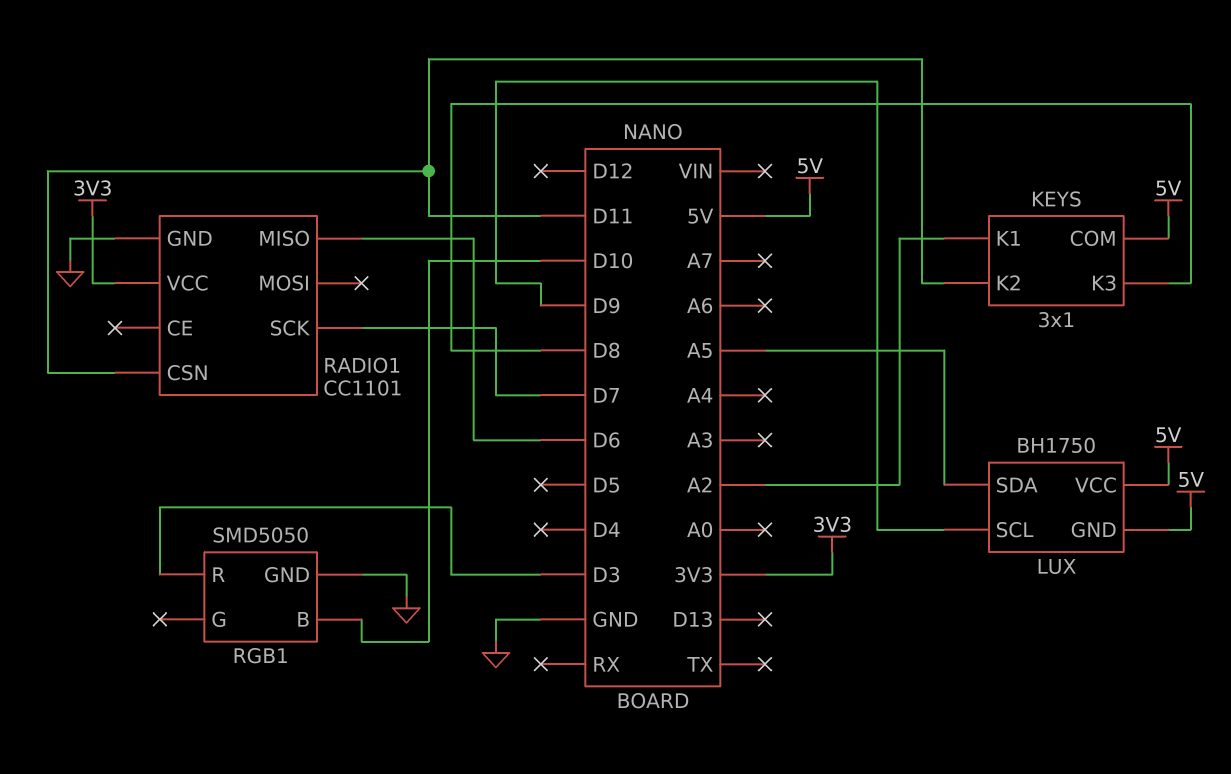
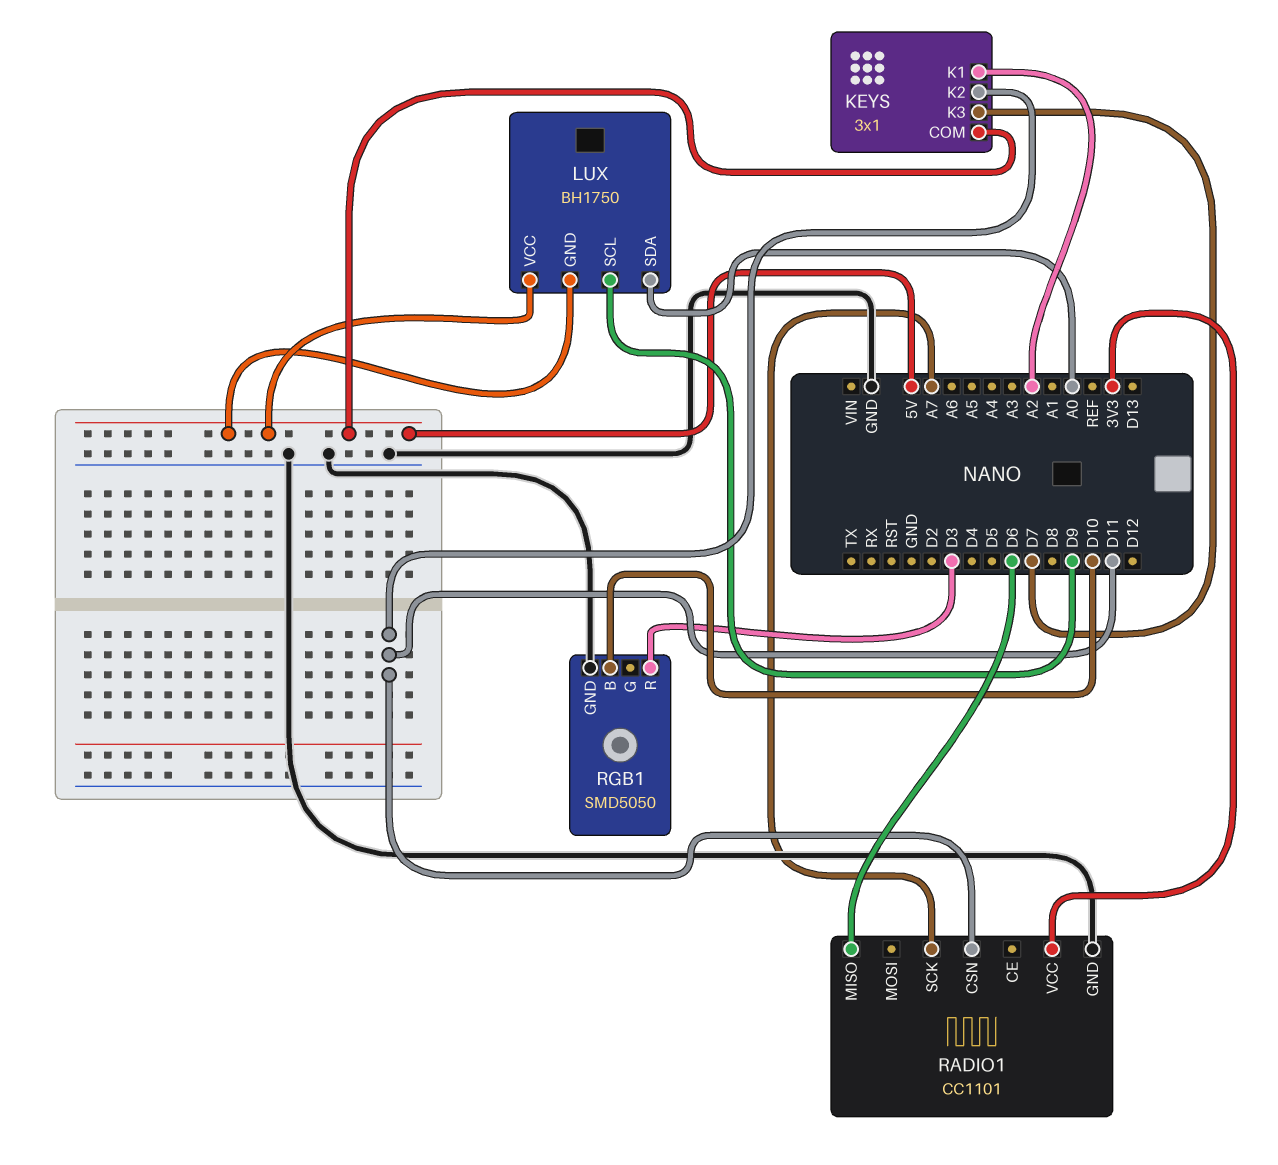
KEYS pin K3: D8 -> D7
LUX pin SDA: A5 -> A0
RADIO1 pin SCK: D7 -> A7

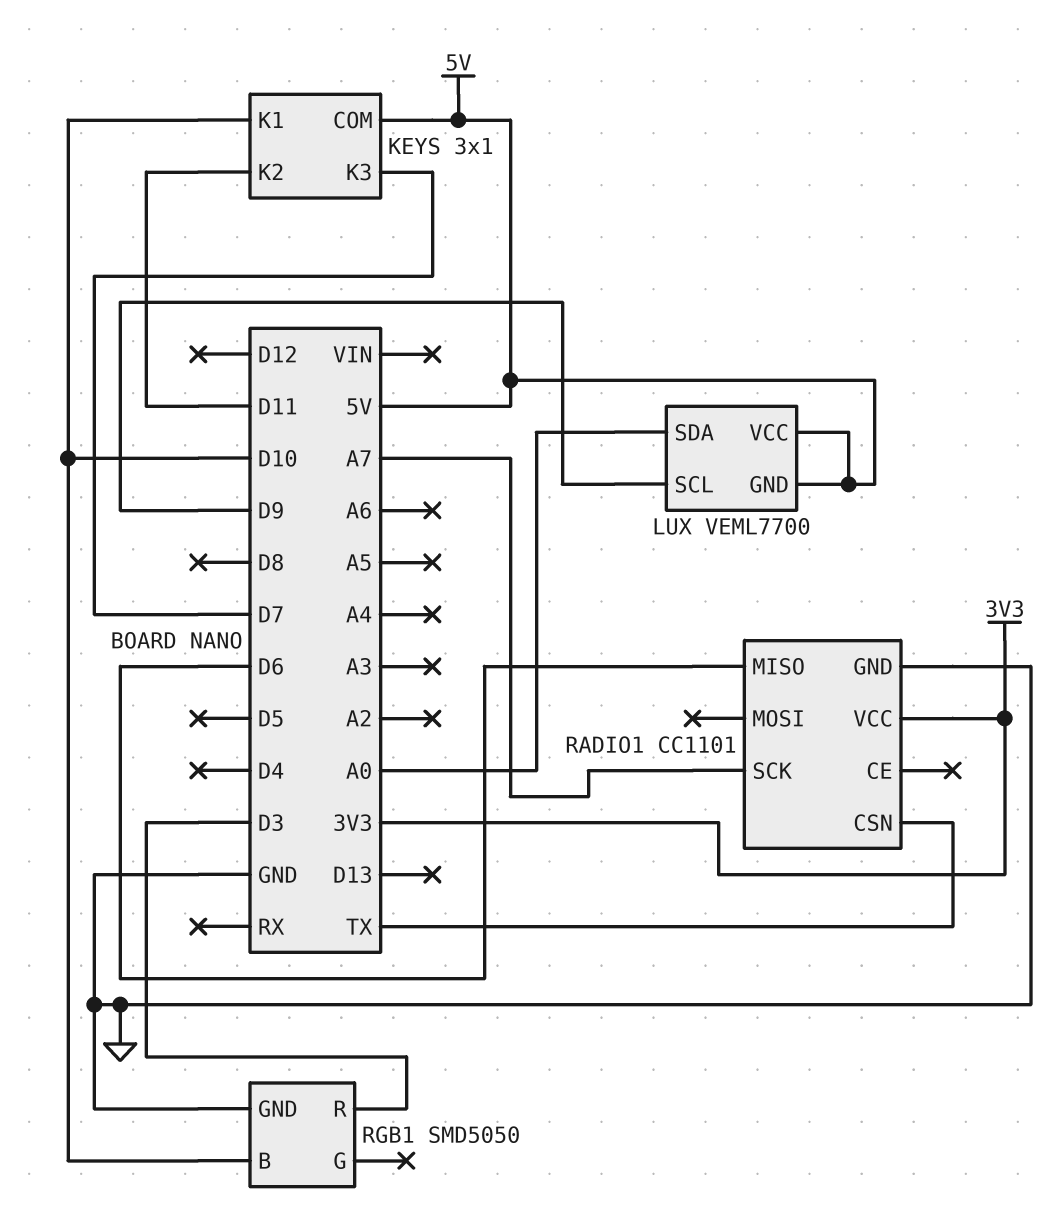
KEYS pin K1: A2 -> D10
LUX: BH1750 -> VEML7700
RADIO1 pin CSN: D11 -> TX

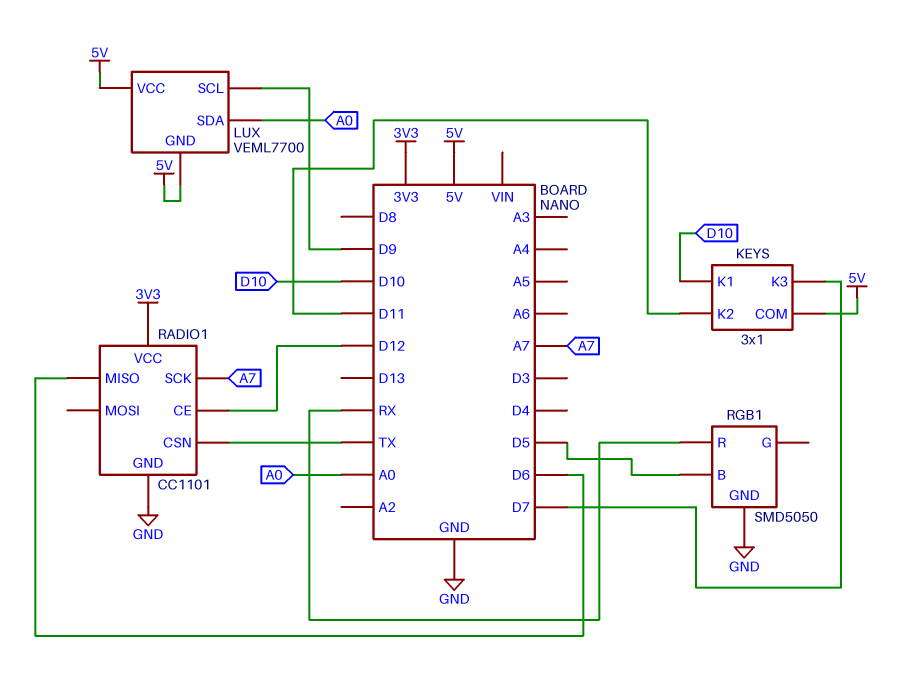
RADIO1 pin CE: none -> D12
RGB1 pin B: D10 -> D5
RGB1 pin R: D3 -> RX

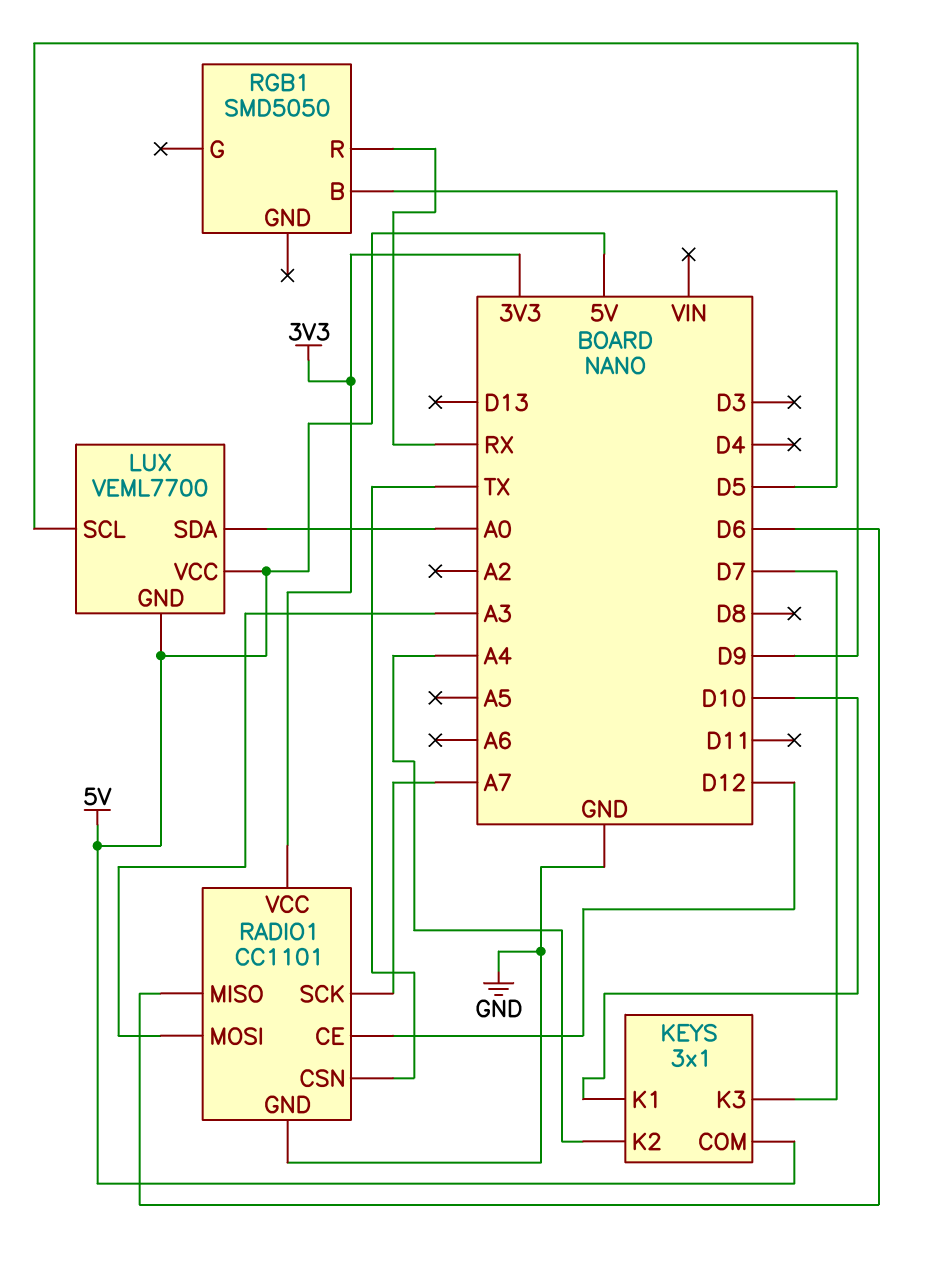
KEYS pin K2: D11 -> A4
RADIO1 pin MOSI: none -> A3
RGB1 pin GND: GND -> none

